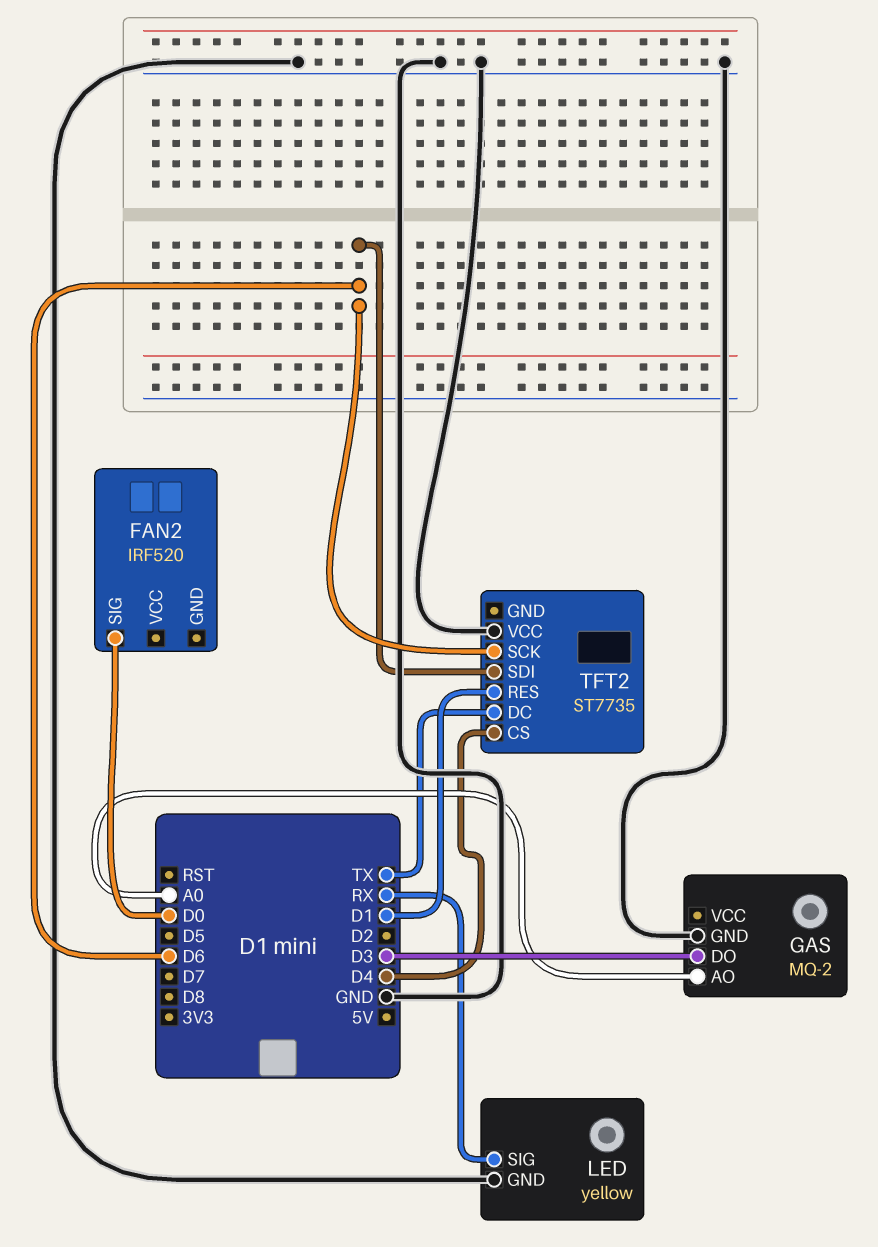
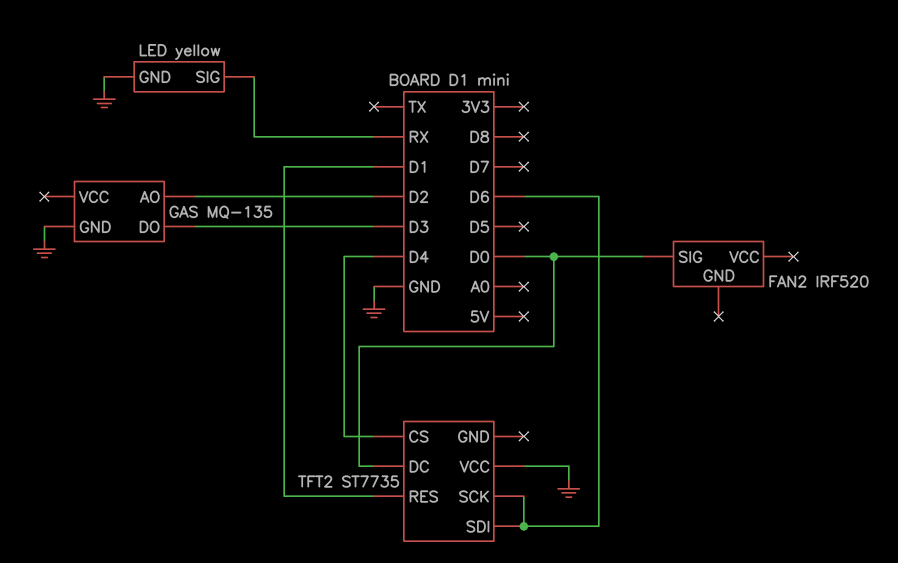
GAS: MQ-2 -> MQ-135
GAS pin AO: A0 -> D2
TFT2 pin DC: TX -> D0

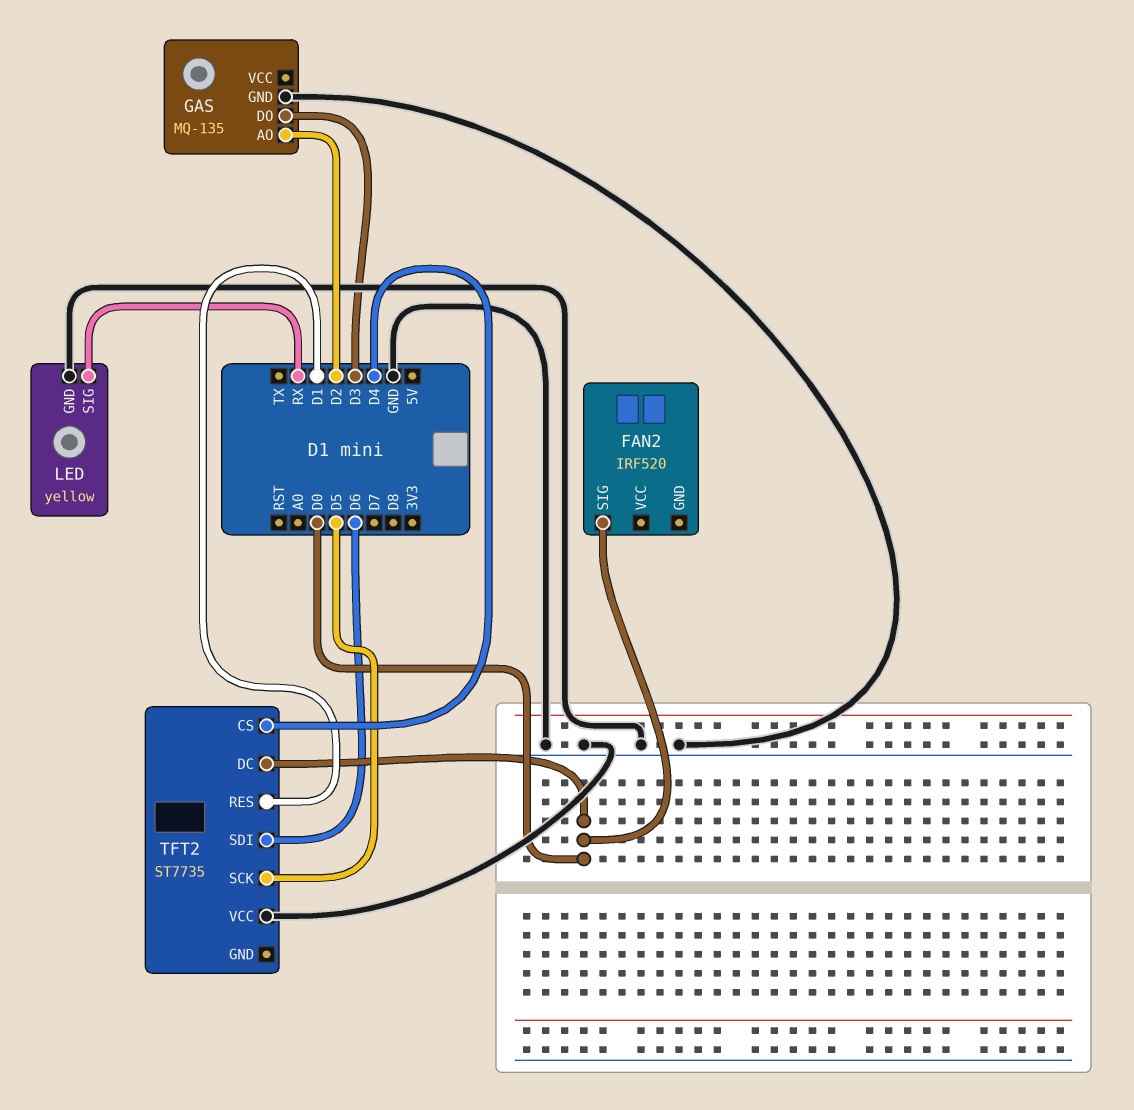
TFT2 pin SCK: D6 -> D5

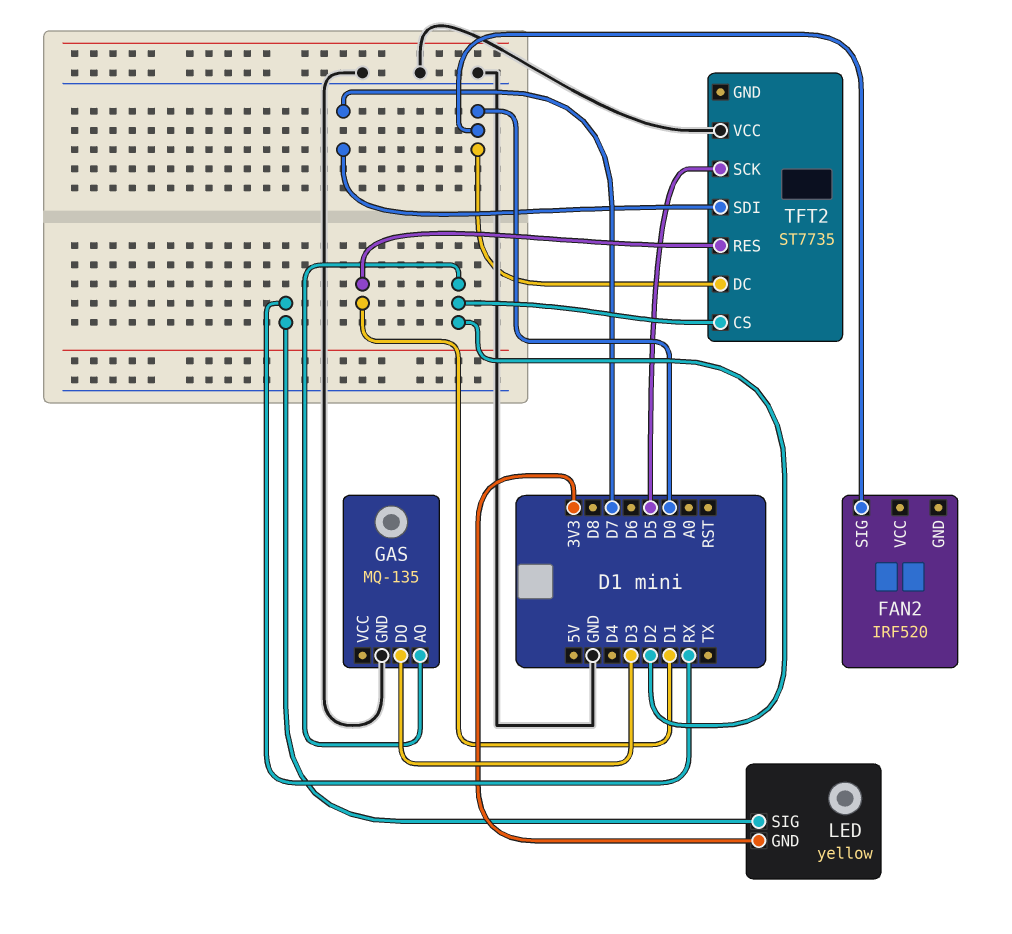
LED pin GND: GND -> 3V3
TFT2 pin CS: D4 -> D2
TFT2 pin SDI: D6 -> D7

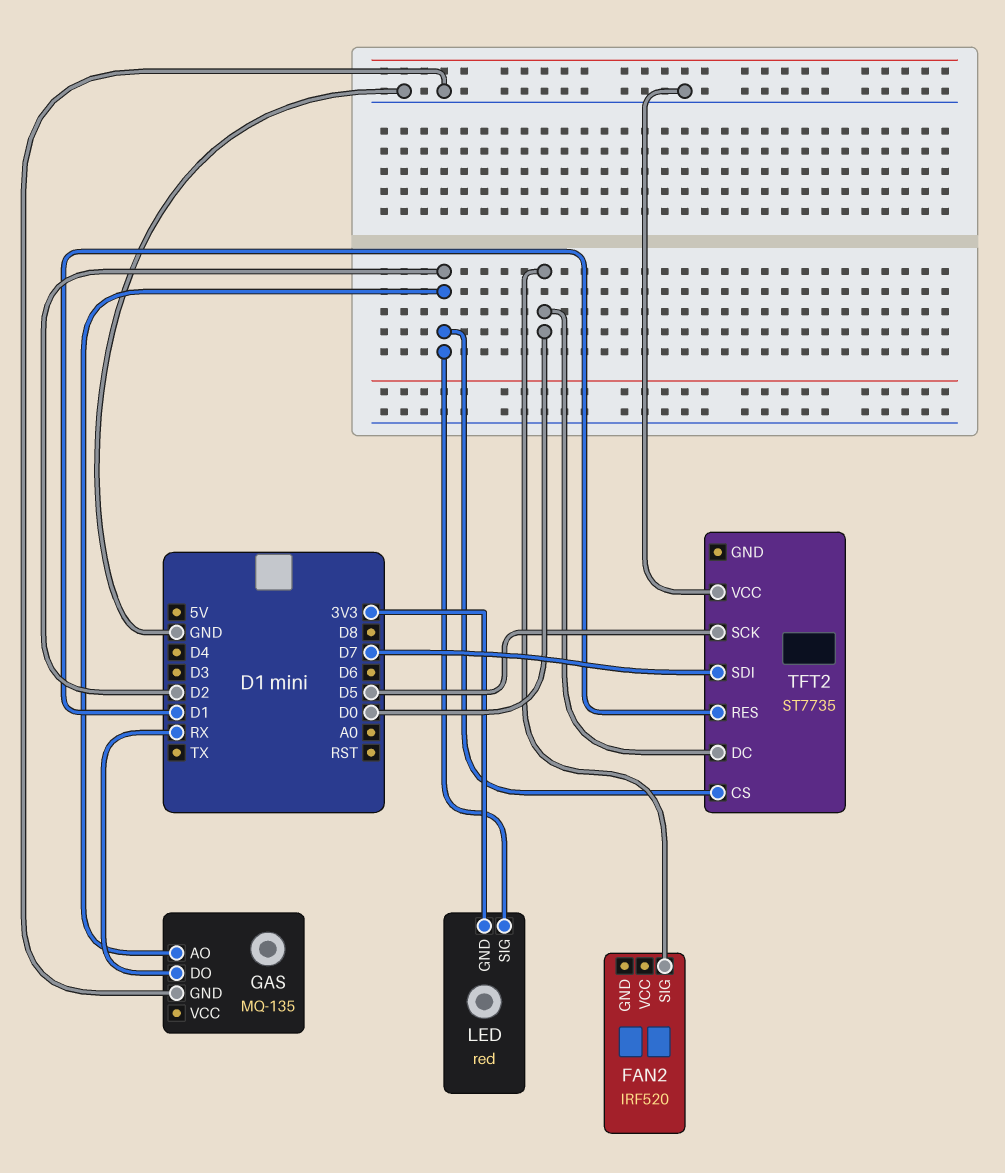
GAS pin DO: D3 -> RX
LED: yellow -> red
LED pin SIG: RX -> D2

